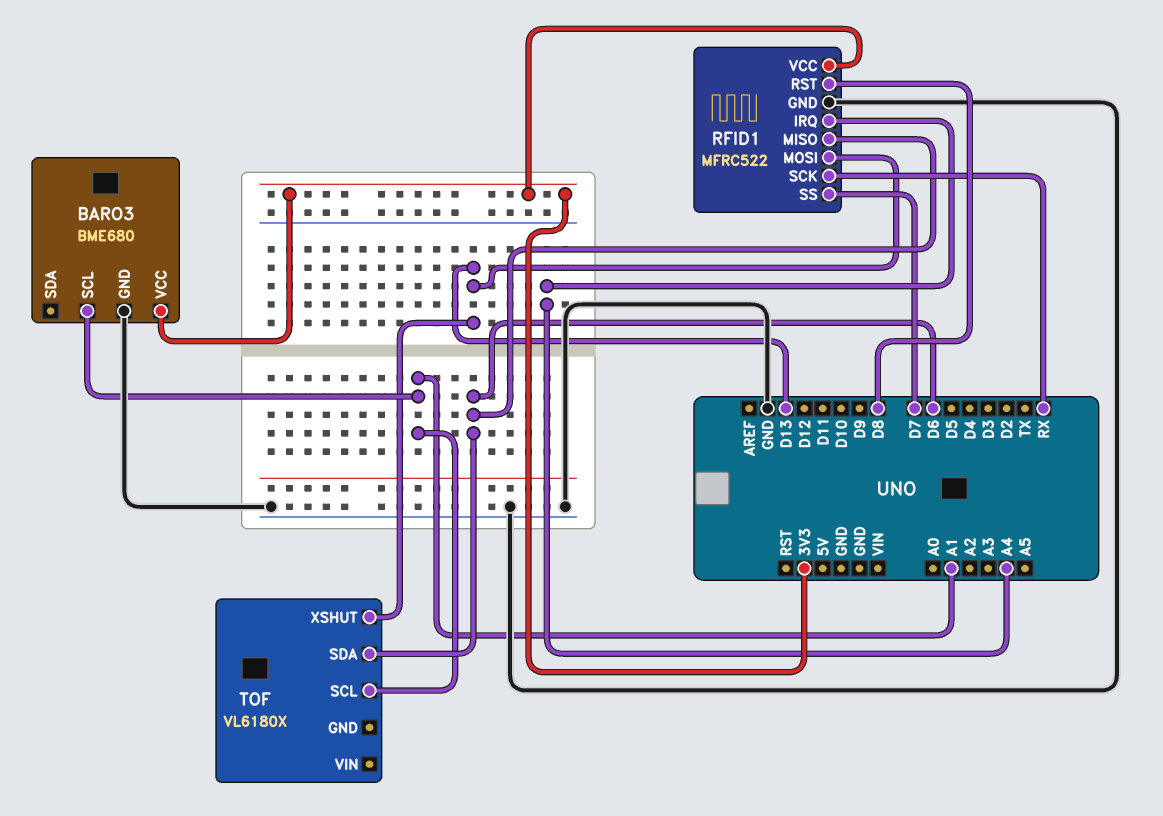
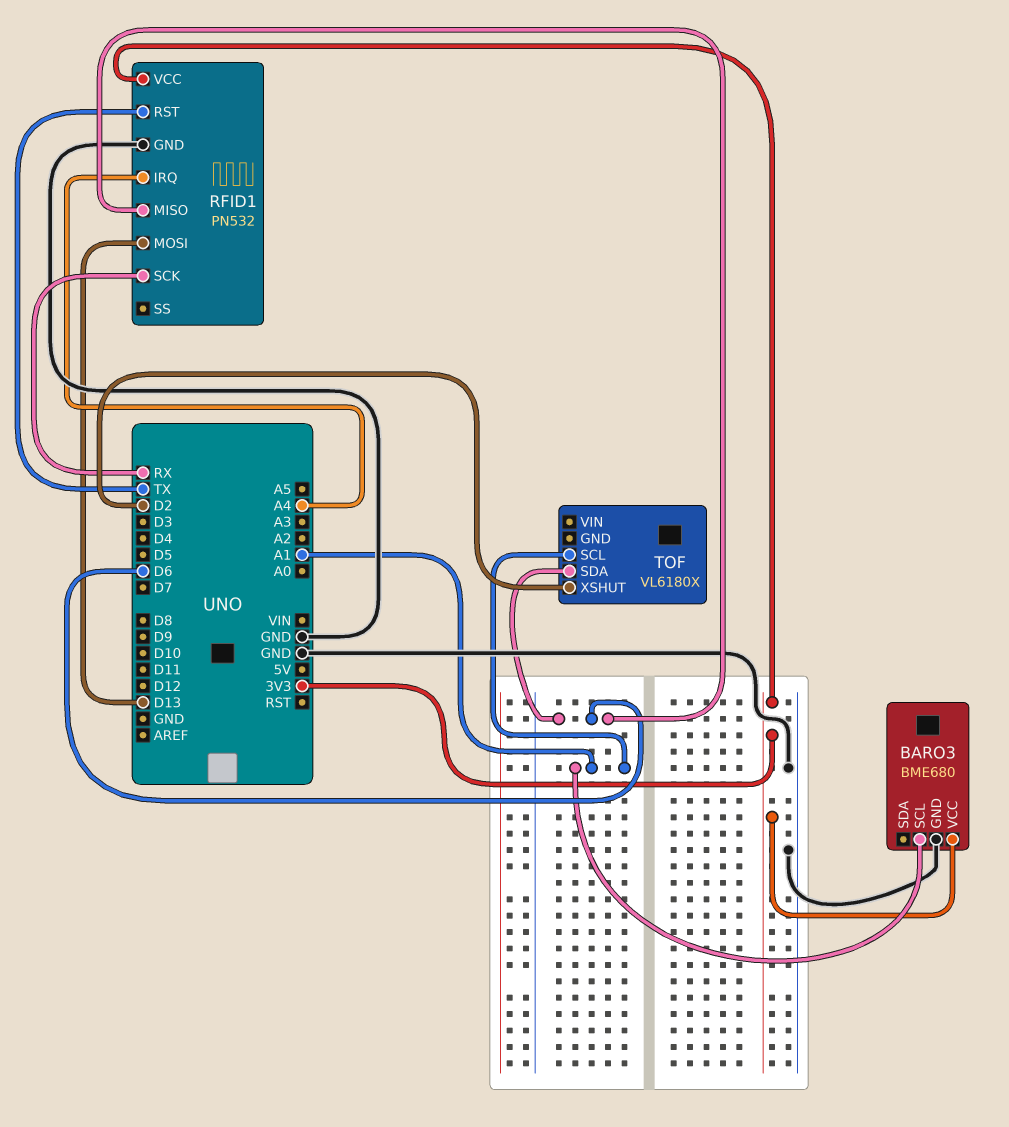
RFID1: MFRC522 -> PN532
RFID1 pin RST: D8 -> TX
RFID1 pin SS: D7 -> none
TOF pin XSHUT: D13 -> D2

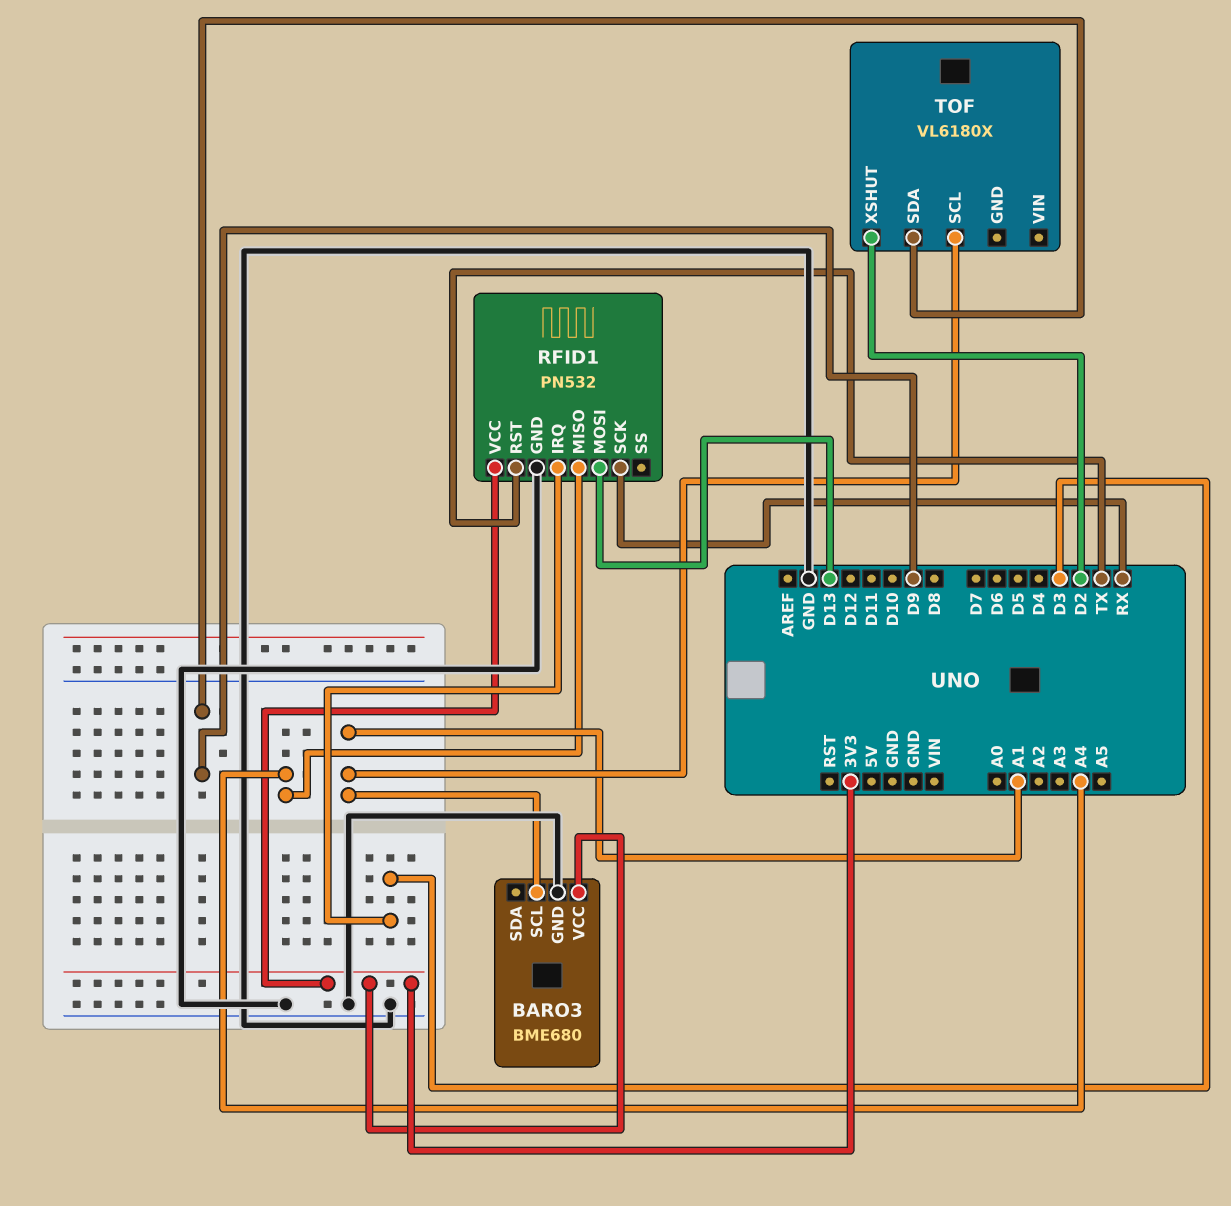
RFID1 pin IRQ: A4 -> D3
RFID1 pin MISO: D6 -> A4
TOF pin SDA: D6 -> D9

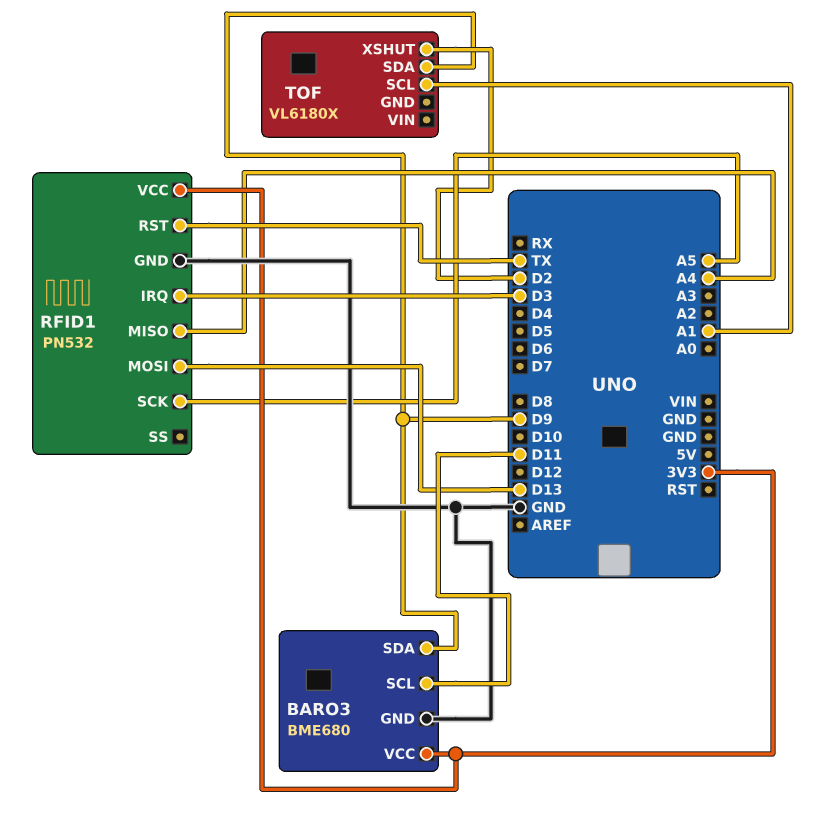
BARO3 pin SCL: A1 -> D11
BARO3 pin SDA: none -> D9
RFID1 pin SCK: RX -> A5

